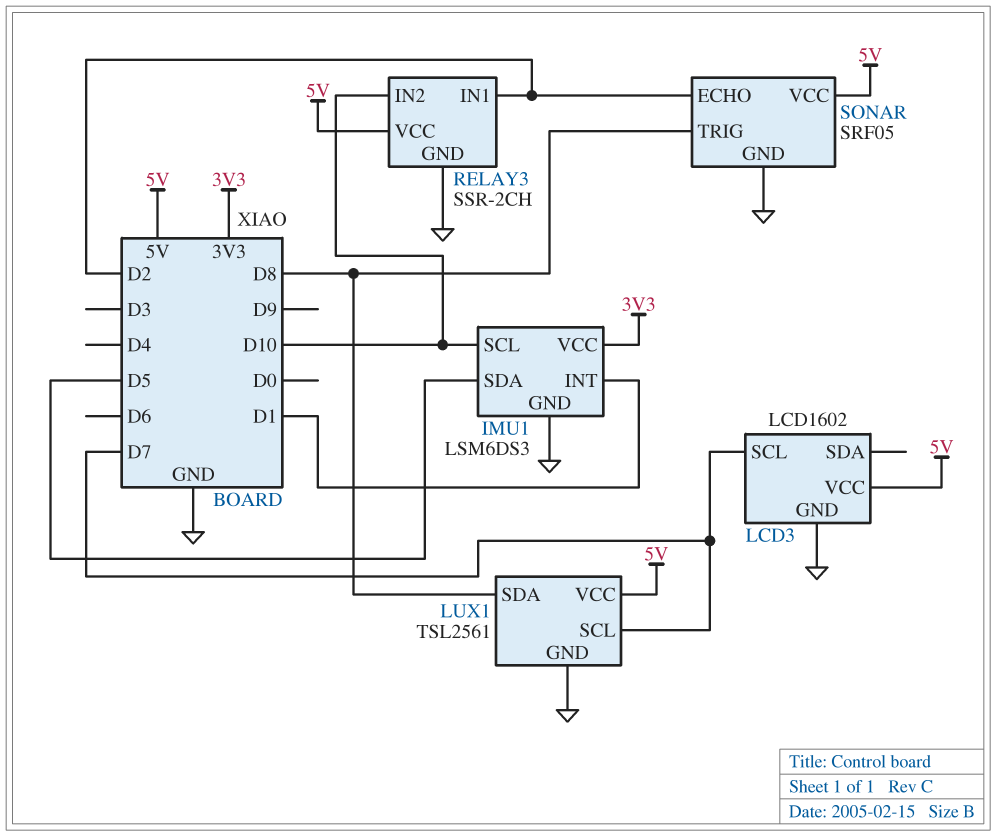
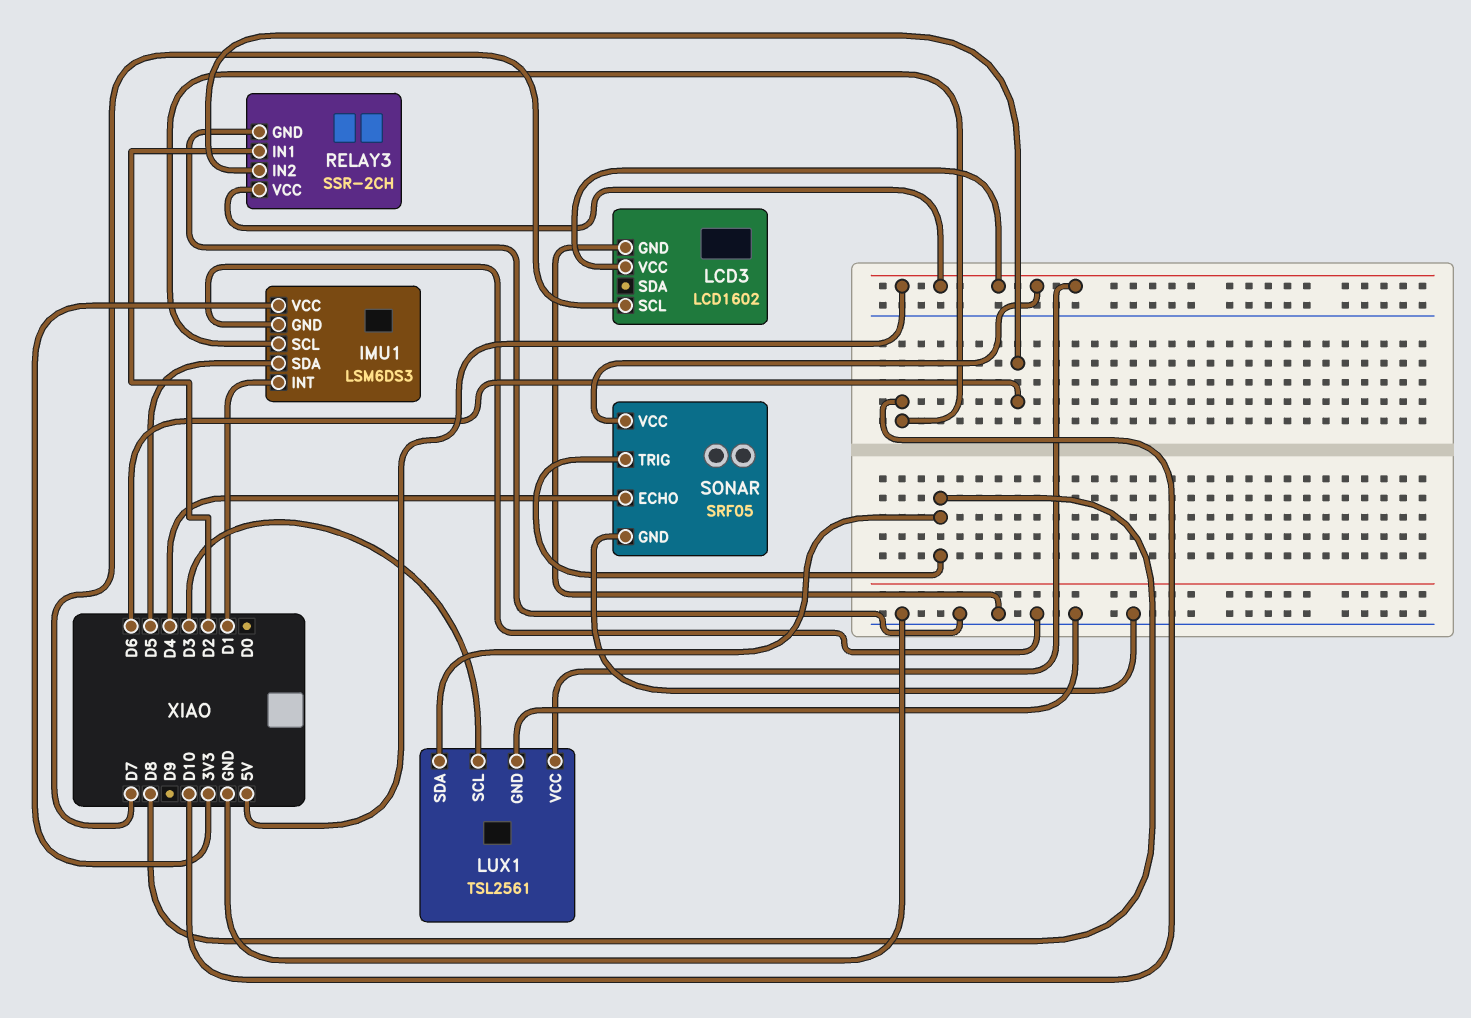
LUX1 pin SCL: D7 -> D3
RELAY3 pin IN2: D10 -> D6
SONAR pin ECHO: D2 -> D4

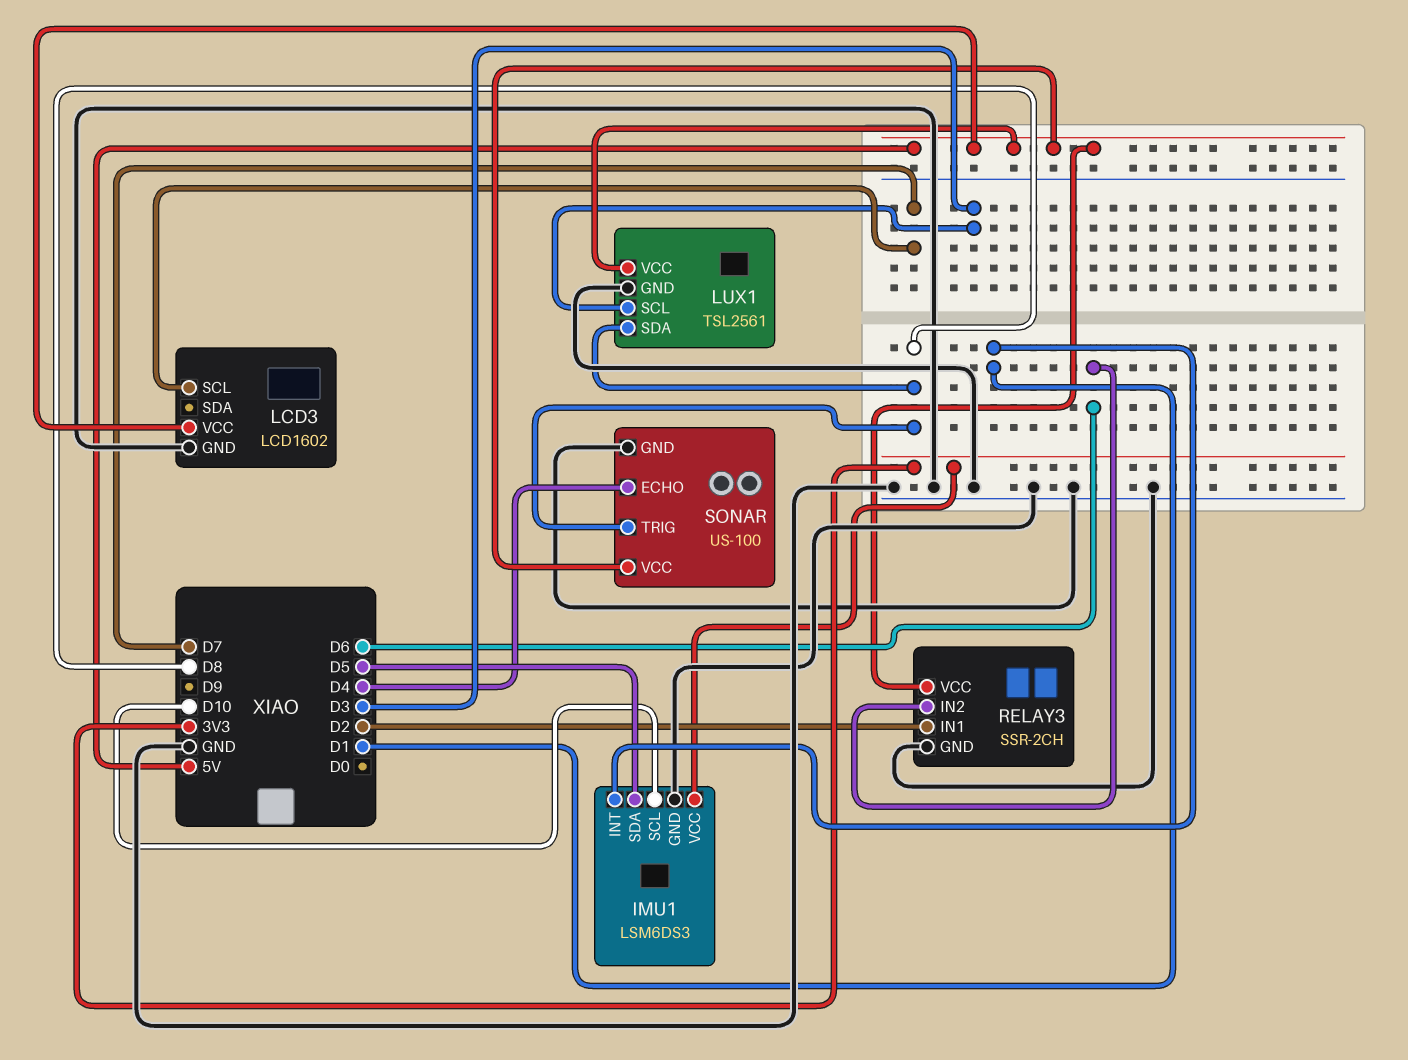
SONAR: SRF05 -> US-100

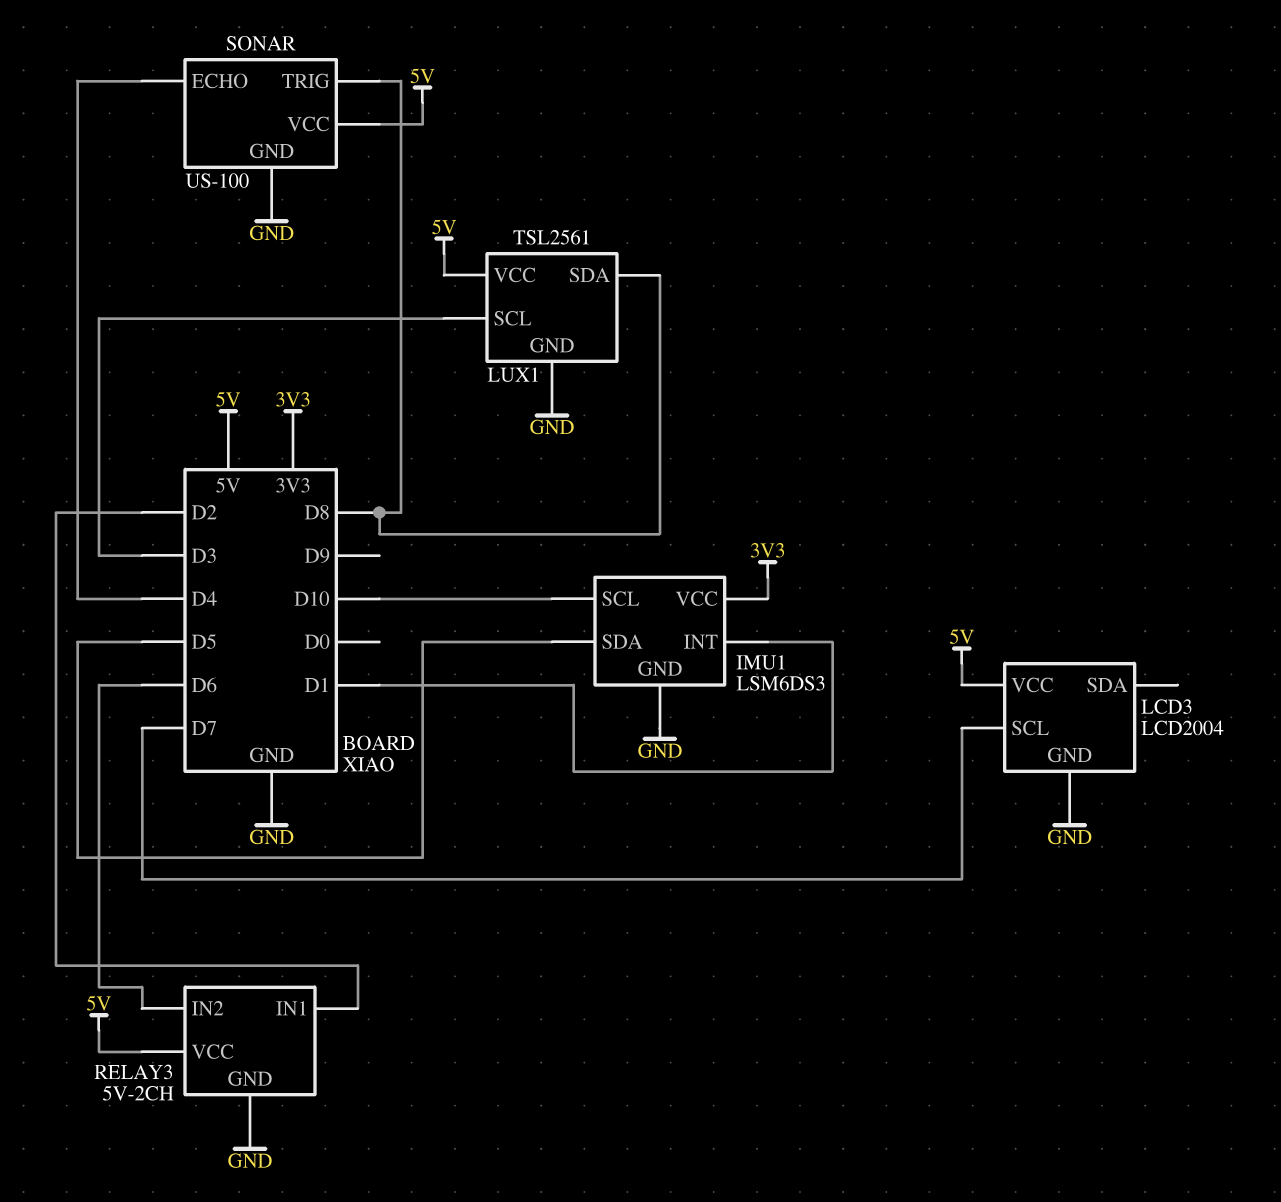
LCD3: LCD1602 -> LCD2004
RELAY3: SSR-2CH -> 5V-2CH

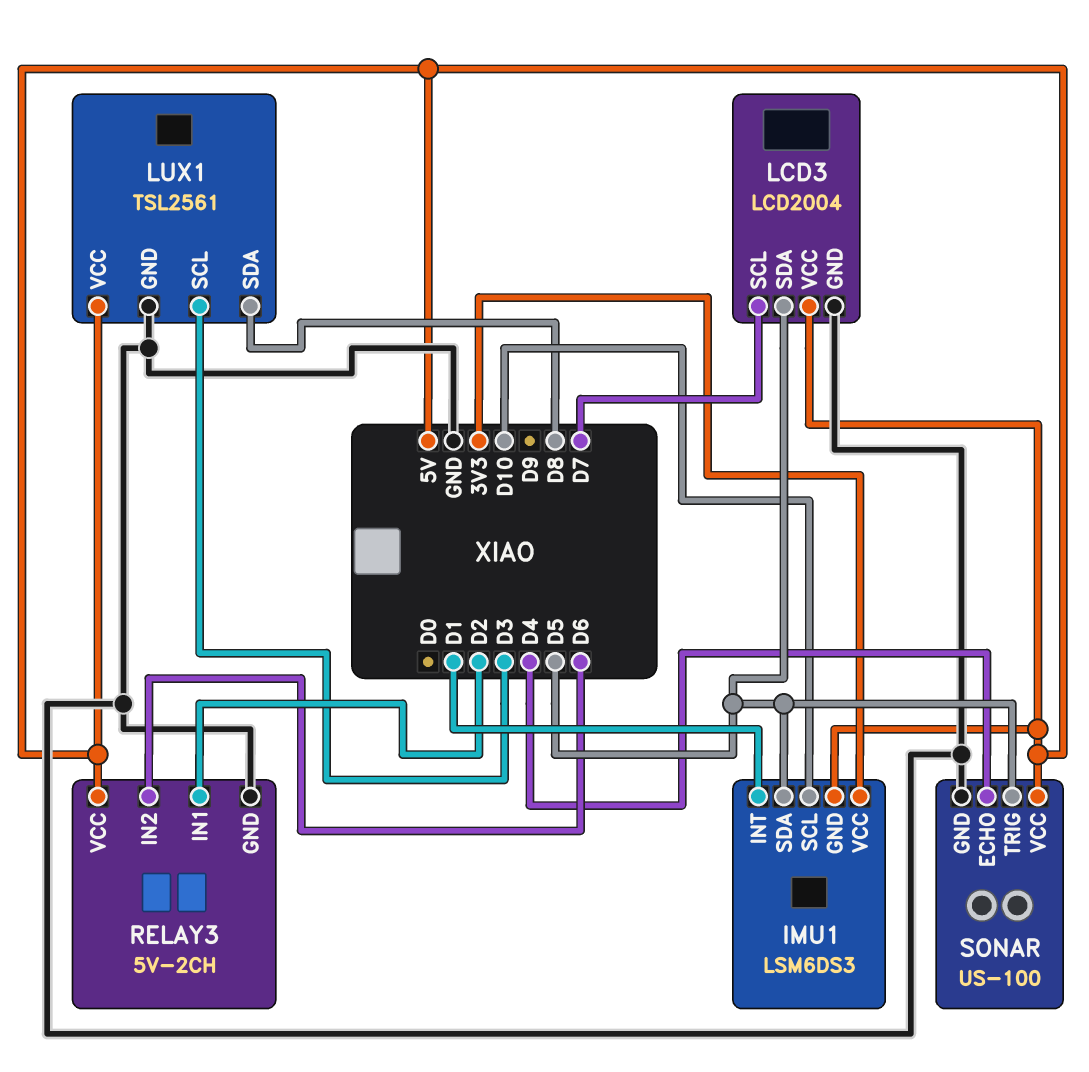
IMU1 pin GND: GND -> 5V
LCD3 pin SDA: none -> D5
SONAR pin TRIG: D8 -> D5

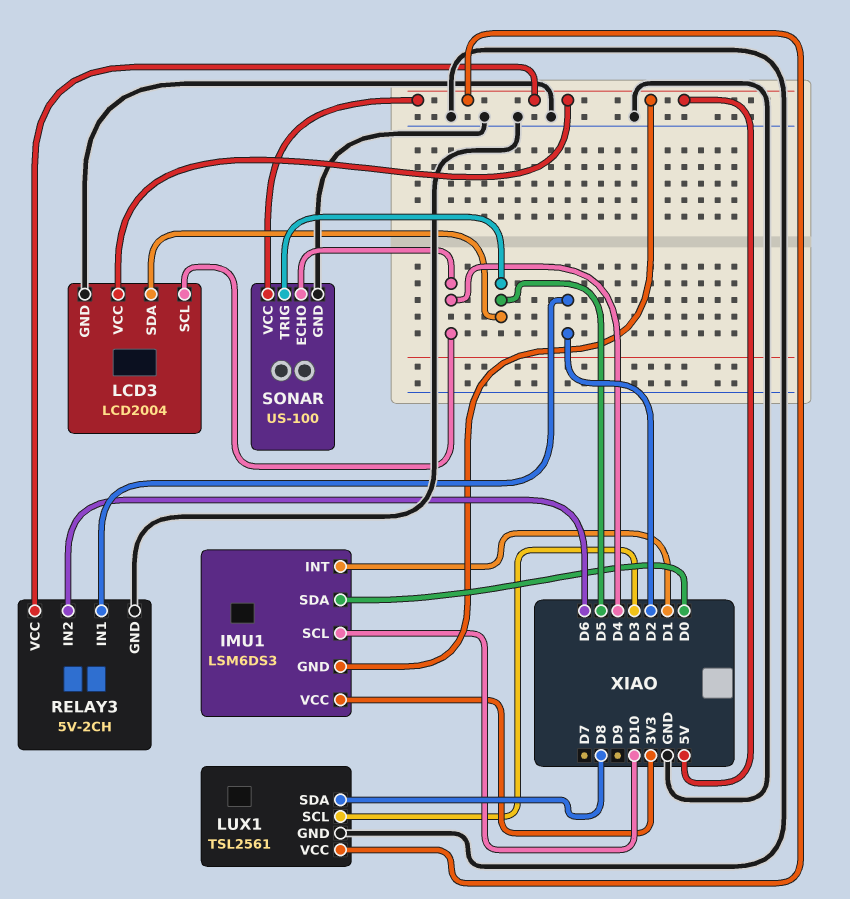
IMU1 pin SDA: D5 -> D0
LCD3 pin SCL: D7 -> D4

